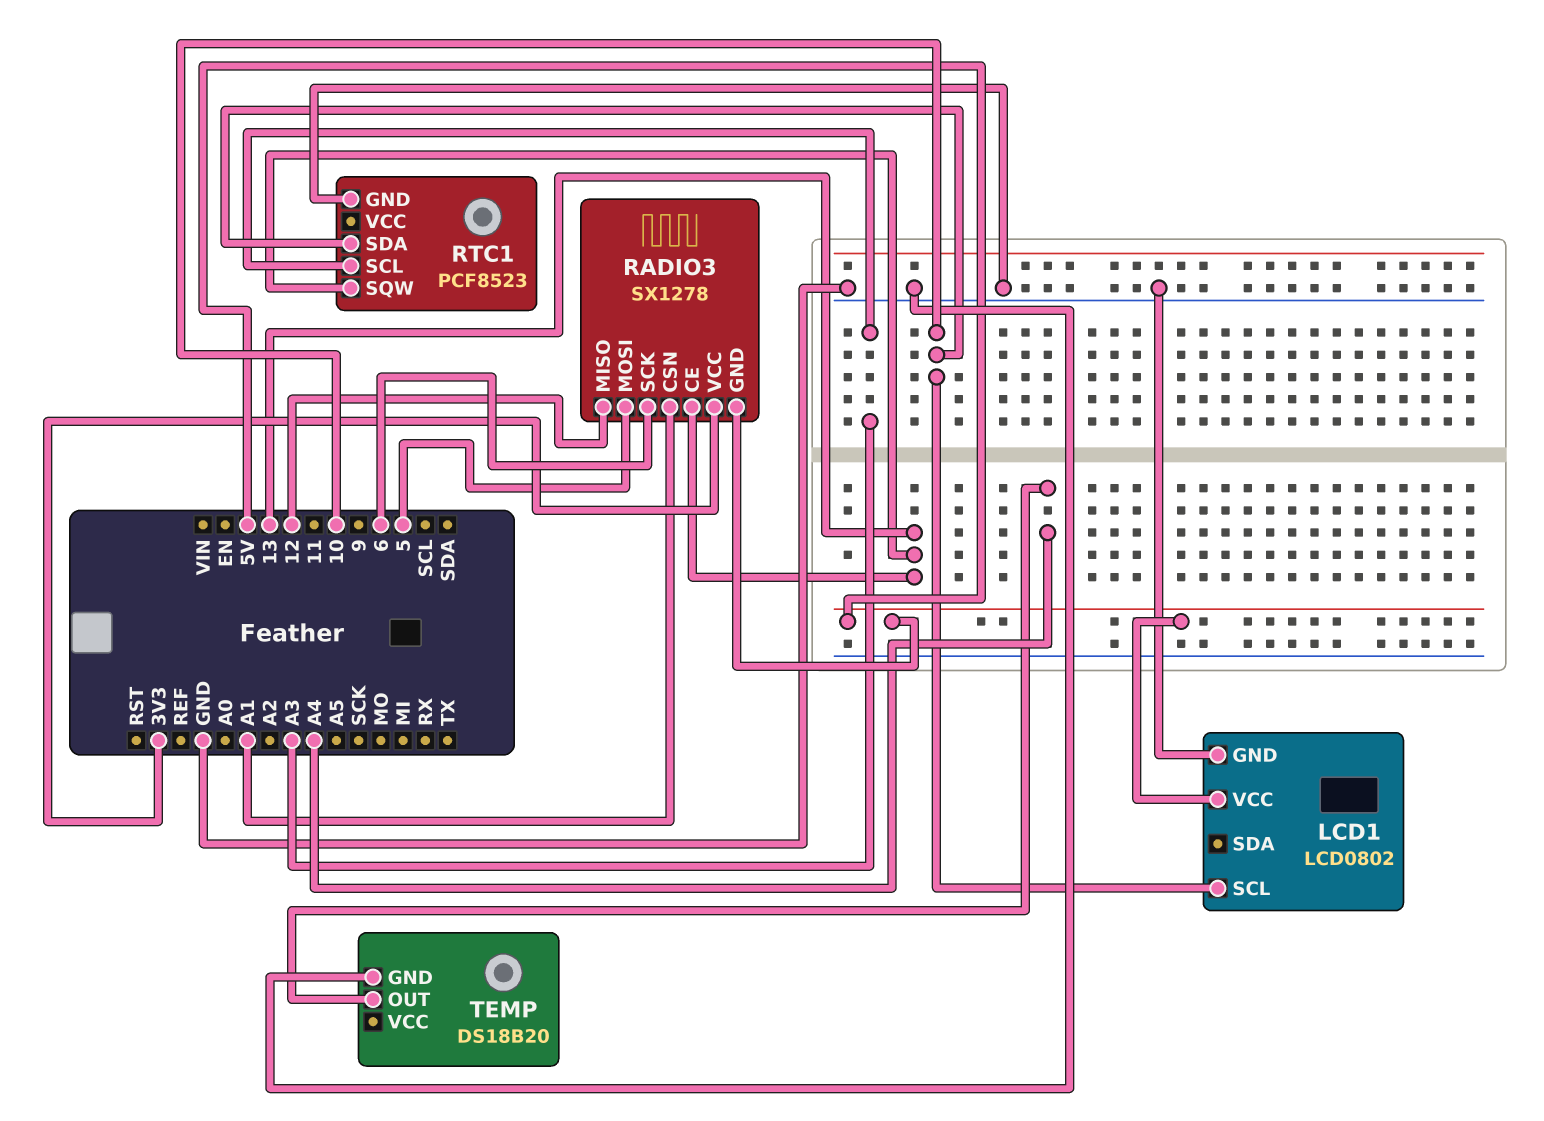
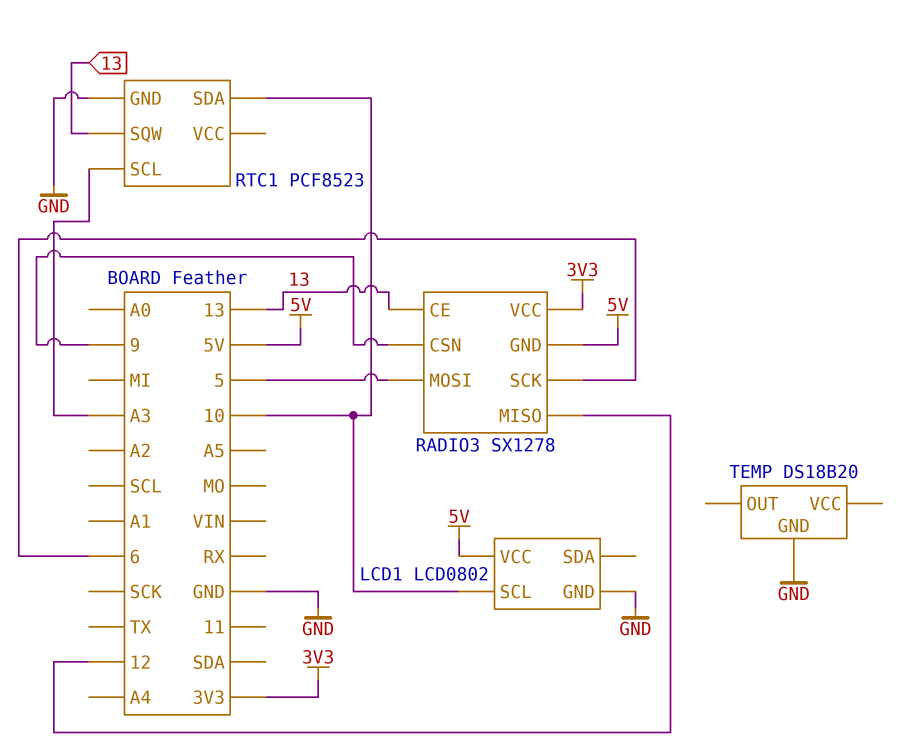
RADIO3 pin CSN: A1 -> 9
TEMP pin OUT: A4 -> none

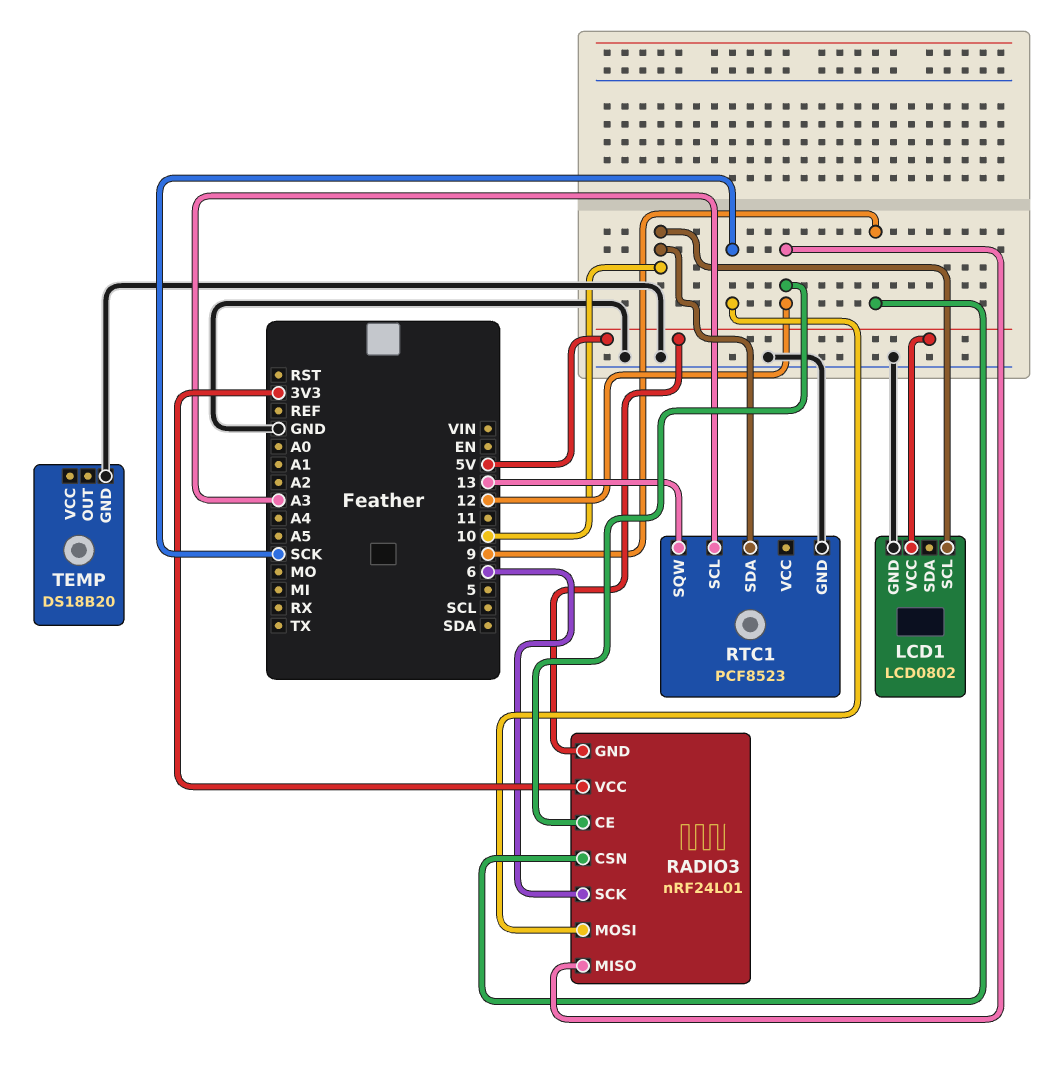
RADIO3: SX1278 -> nRF24L01
RADIO3 pin CE: 13 -> 12
RADIO3 pin MOSI: 5 -> SCK

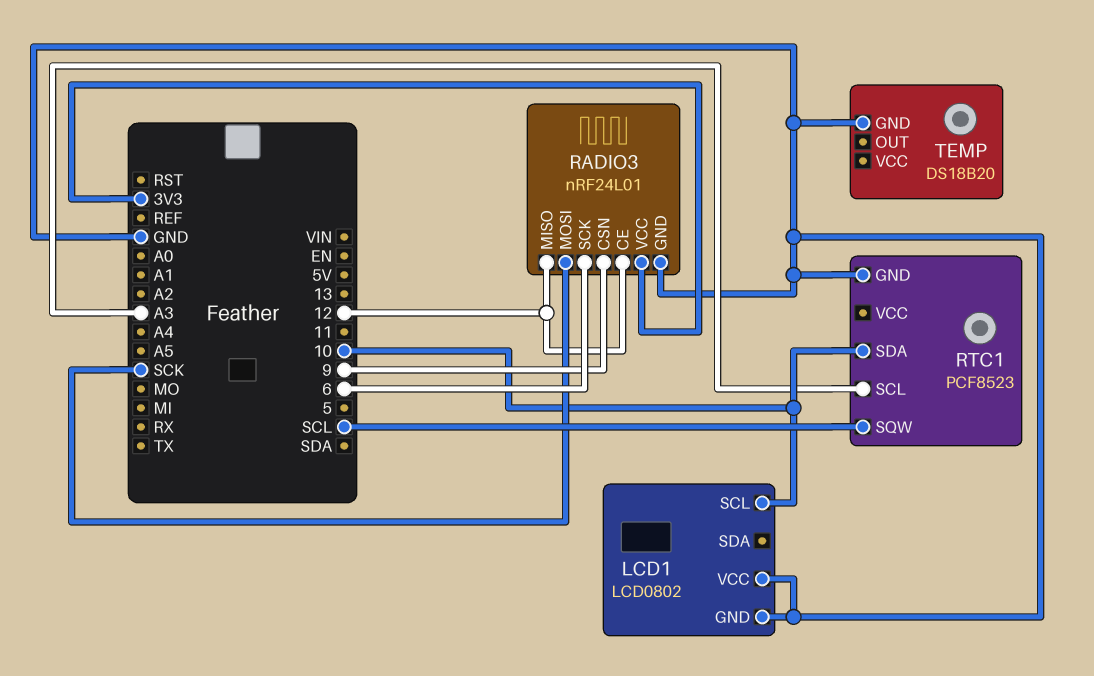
LCD1 pin VCC: 5V -> GND
RADIO3 pin GND: 5V -> GND
RTC1 pin SQW: 13 -> SCL

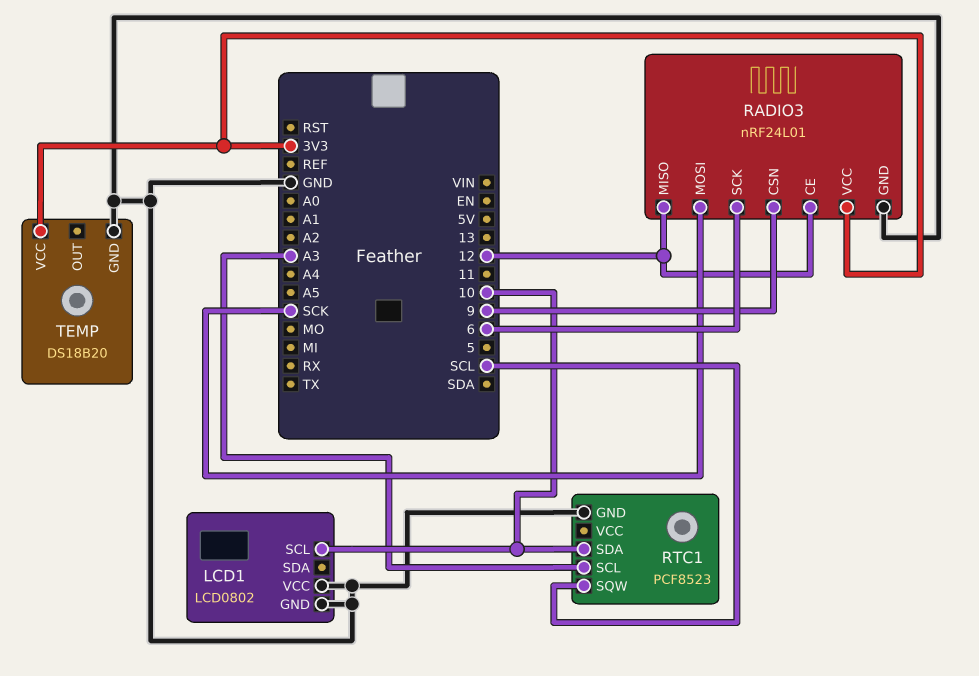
TEMP pin VCC: none -> 3V3

